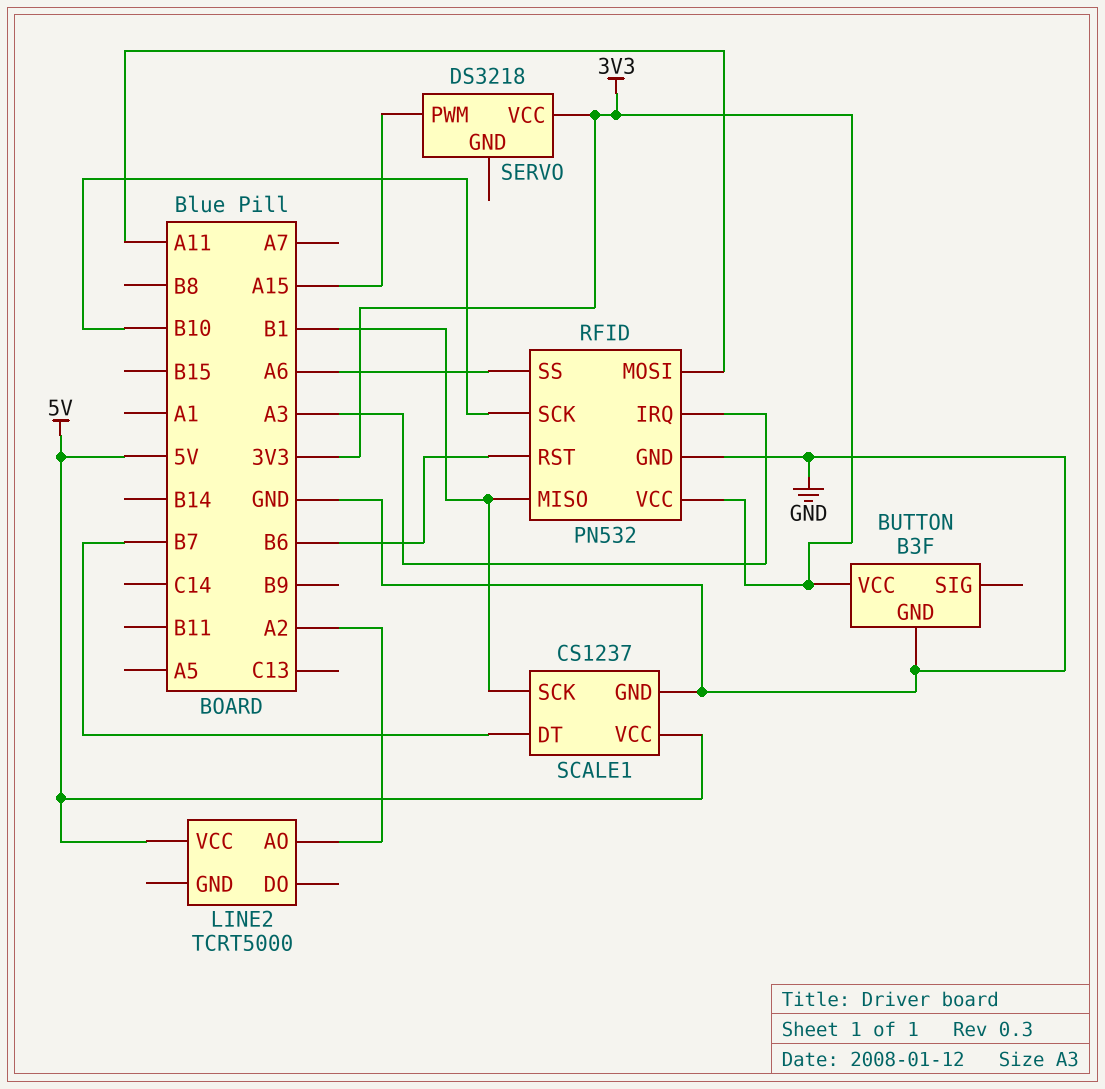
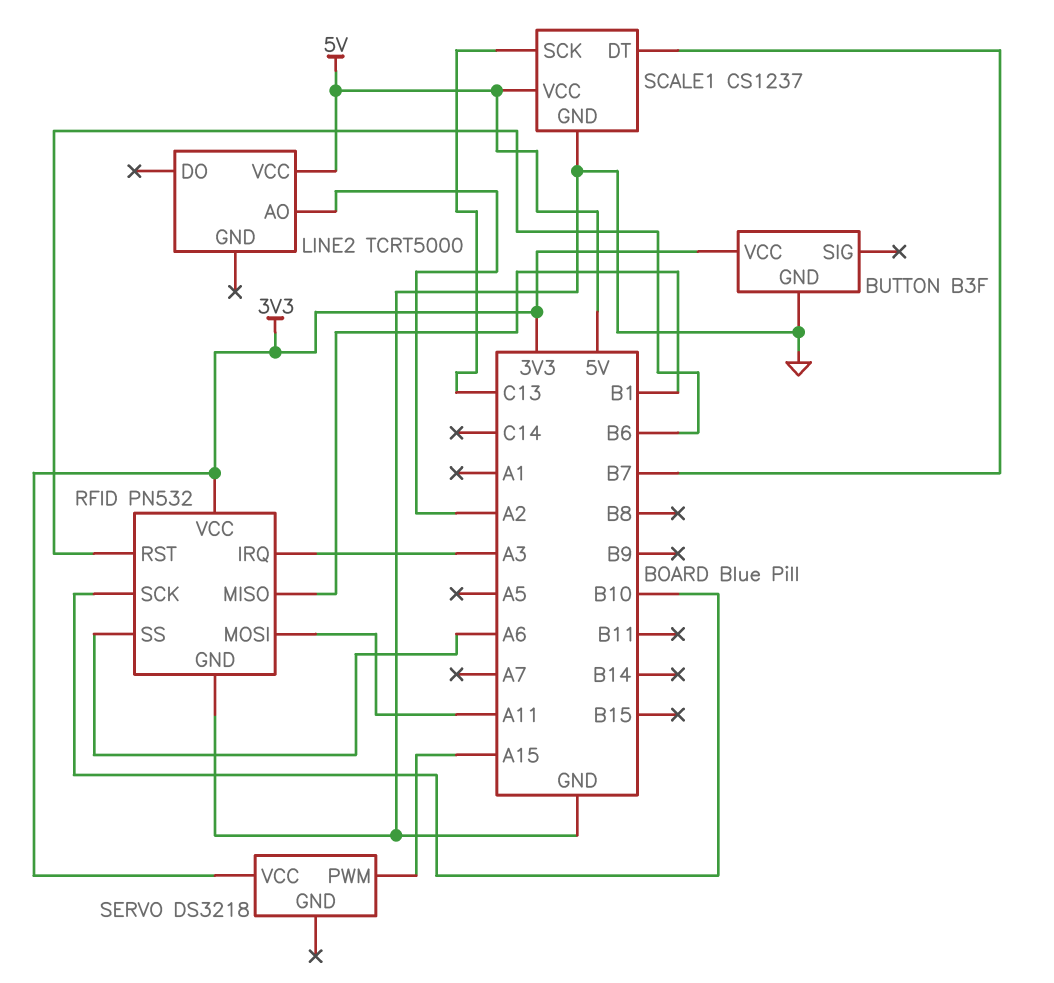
SCALE1 pin SCK: B1 -> C13

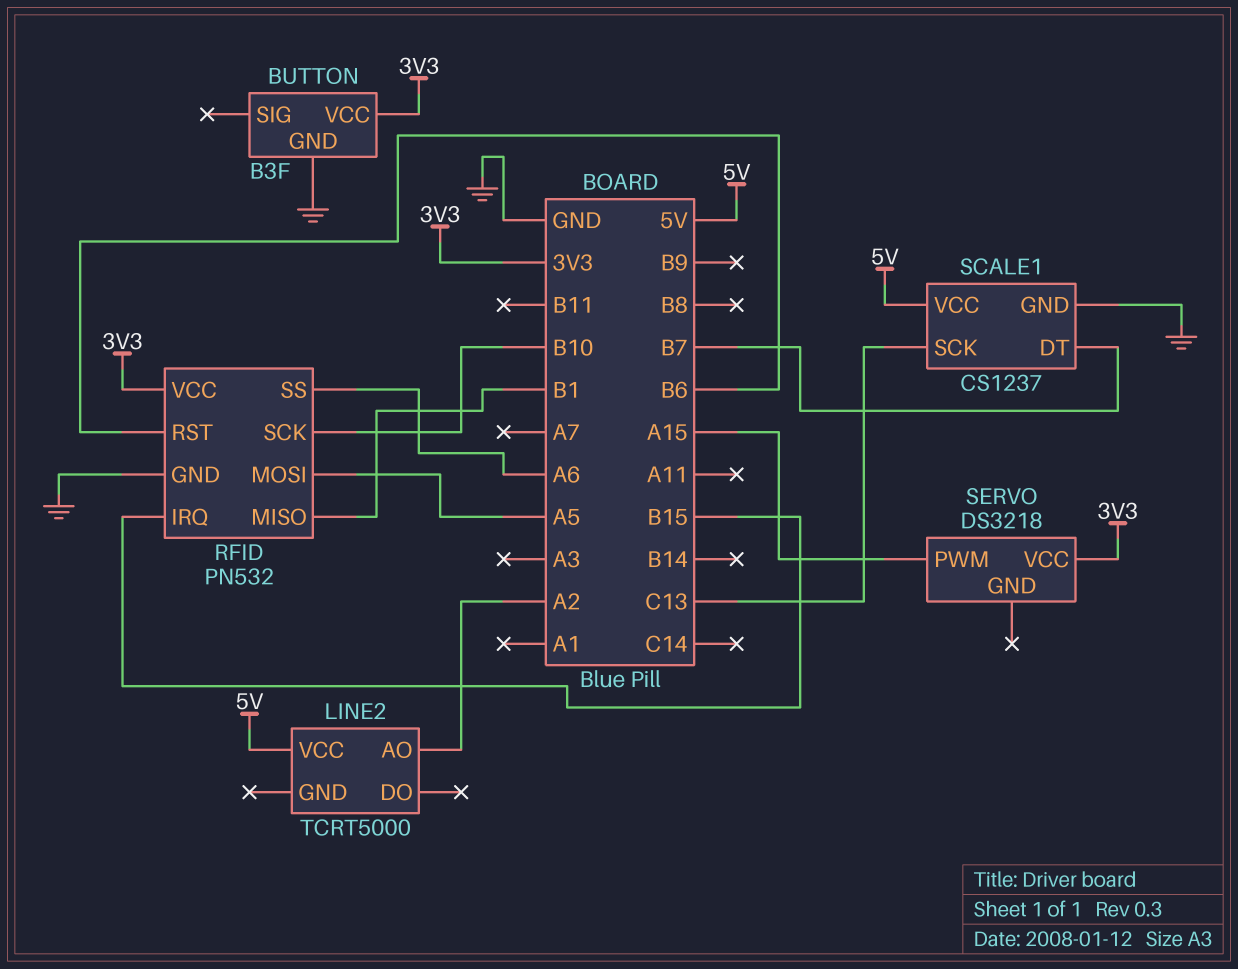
RFID pin IRQ: A3 -> B15
RFID pin MOSI: A11 -> A5

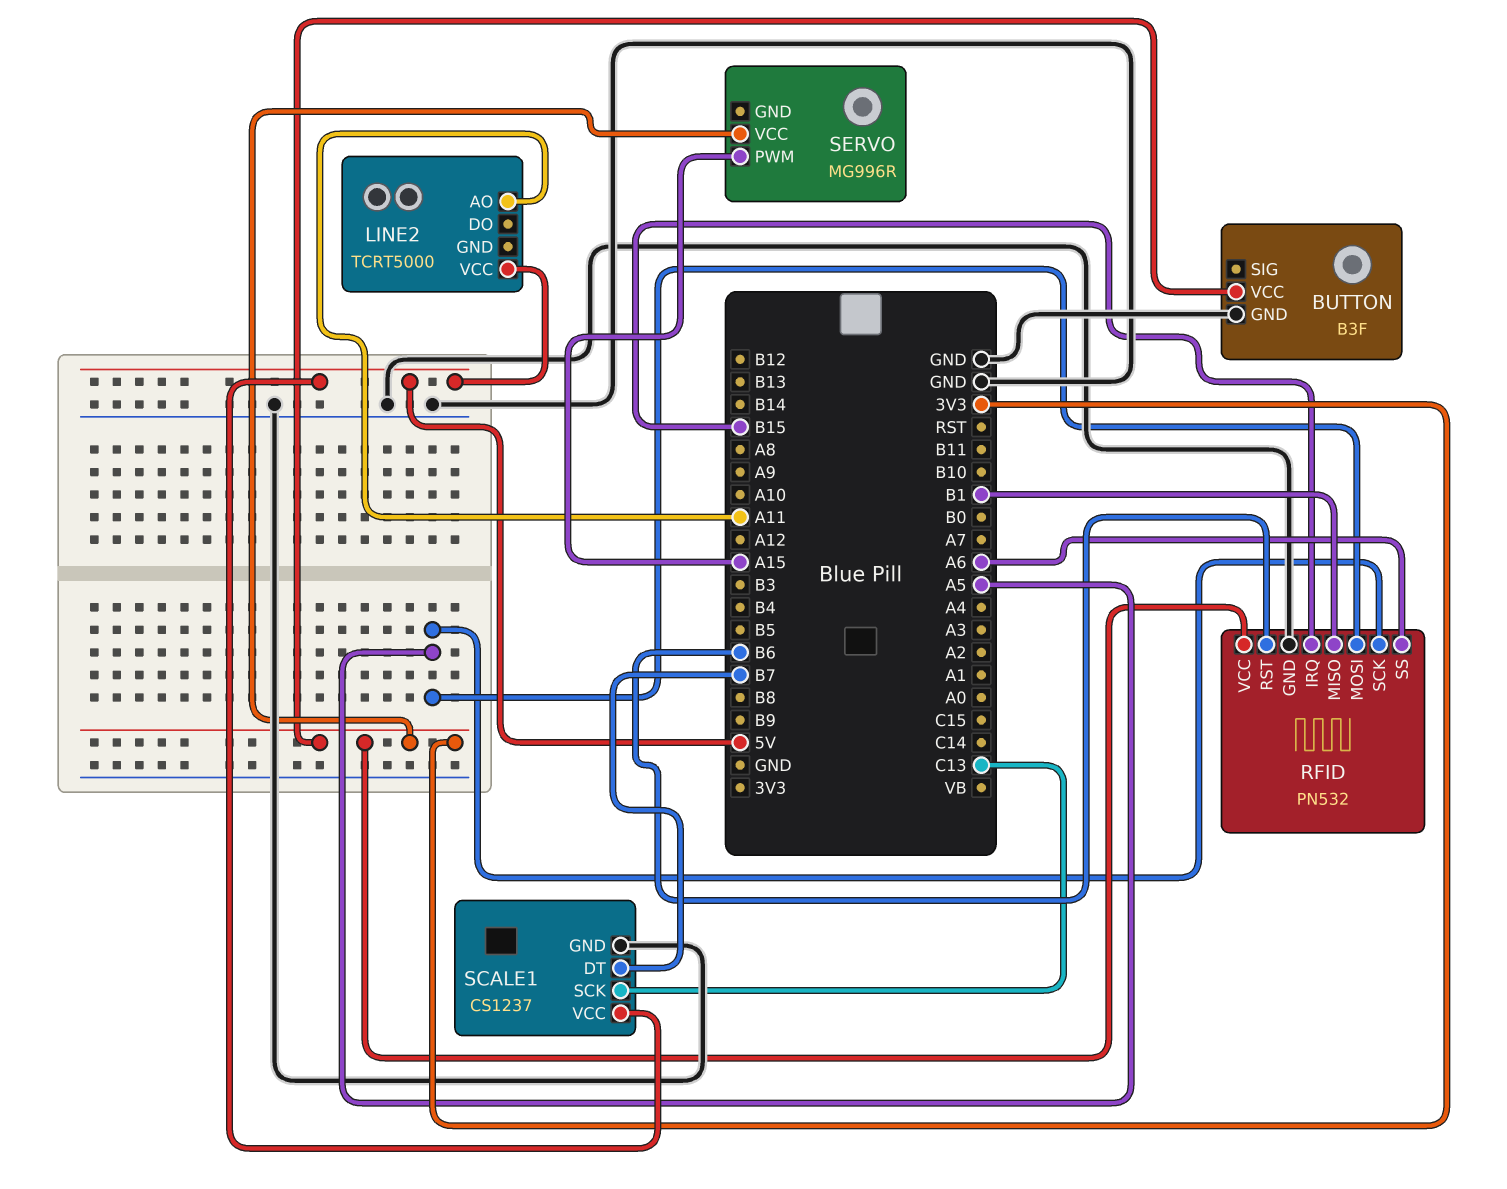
LINE2 pin AO: A2 -> A11
RFID pin SCK: B10 -> A5
SERVO: DS3218 -> MG996R

